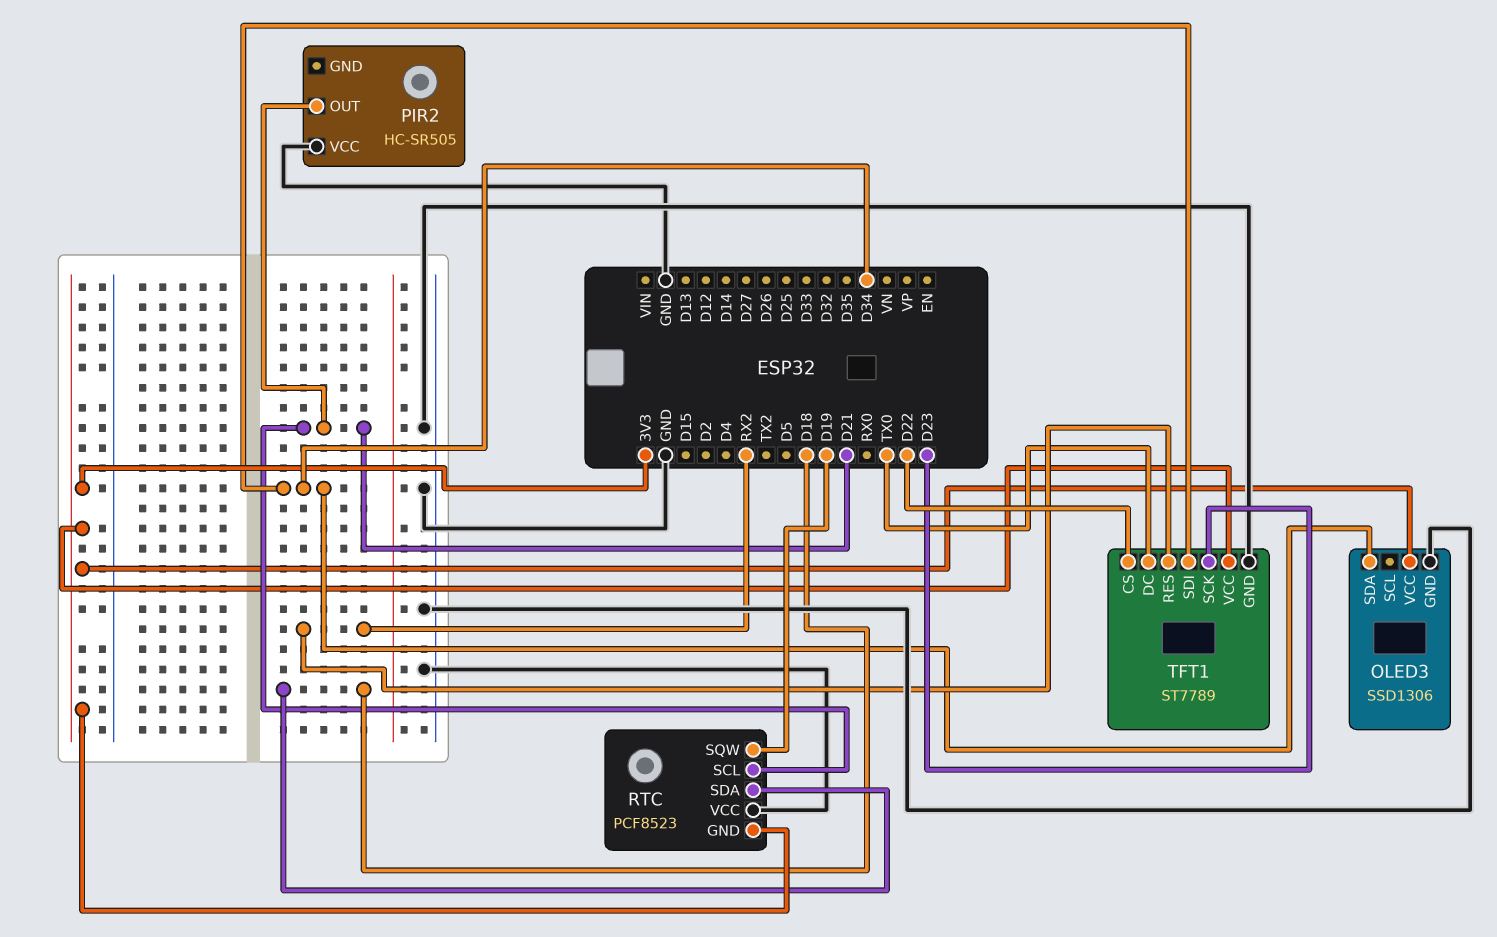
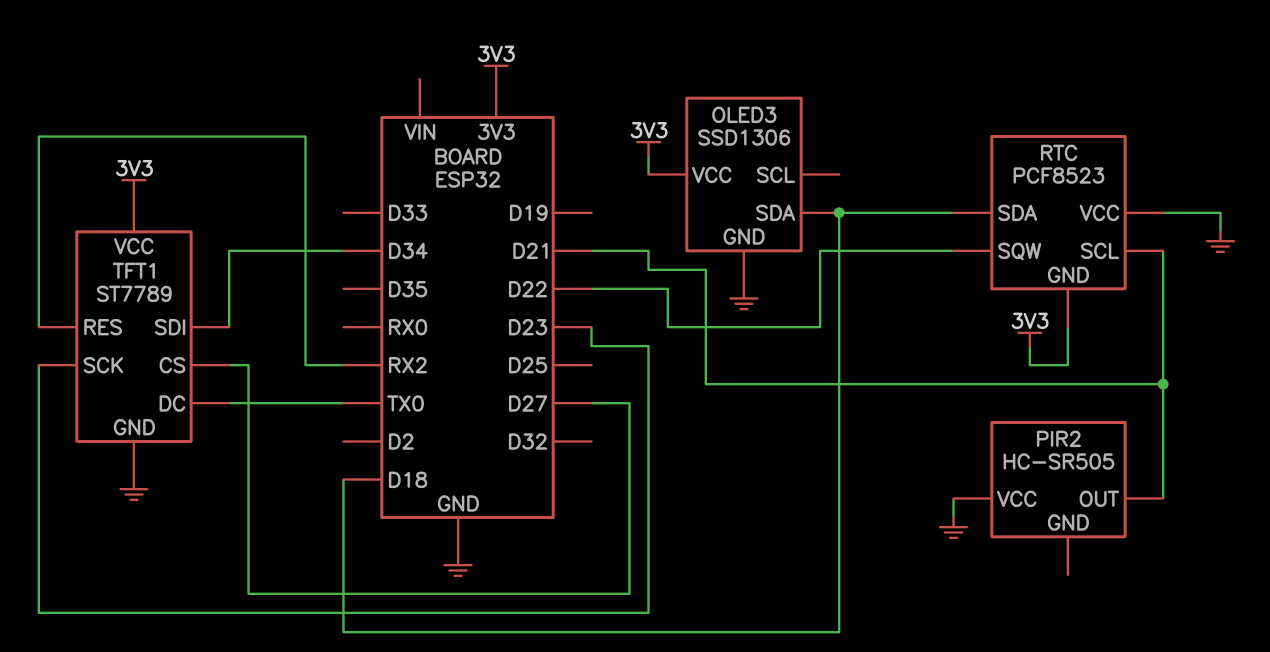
OLED3 pin SDA: D34 -> D18
RTC pin SQW: D19 -> D22
TFT1 pin CS: D22 -> D27

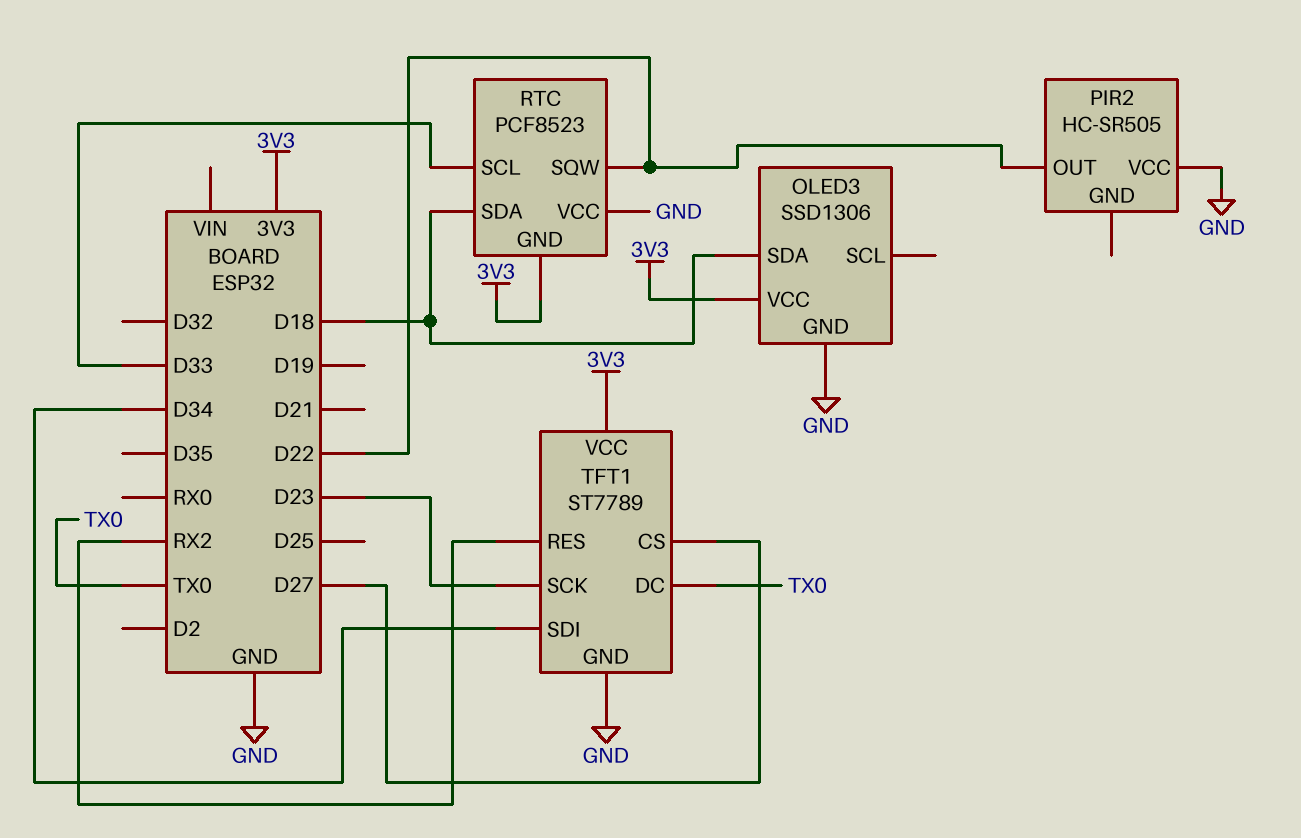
PIR2 pin OUT: D21 -> D22
RTC pin SCL: D21 -> D33

